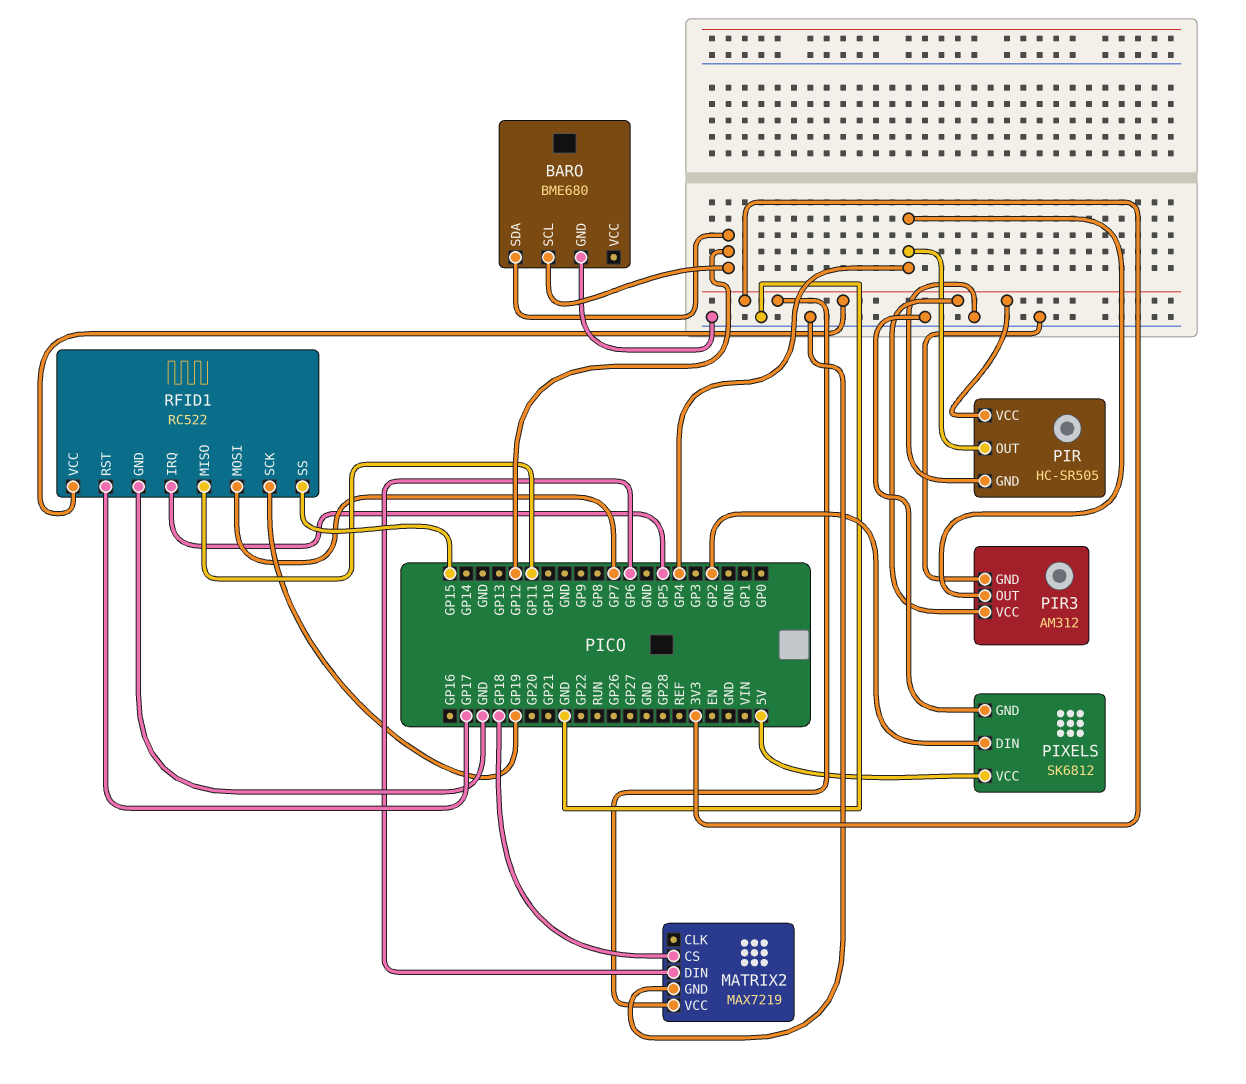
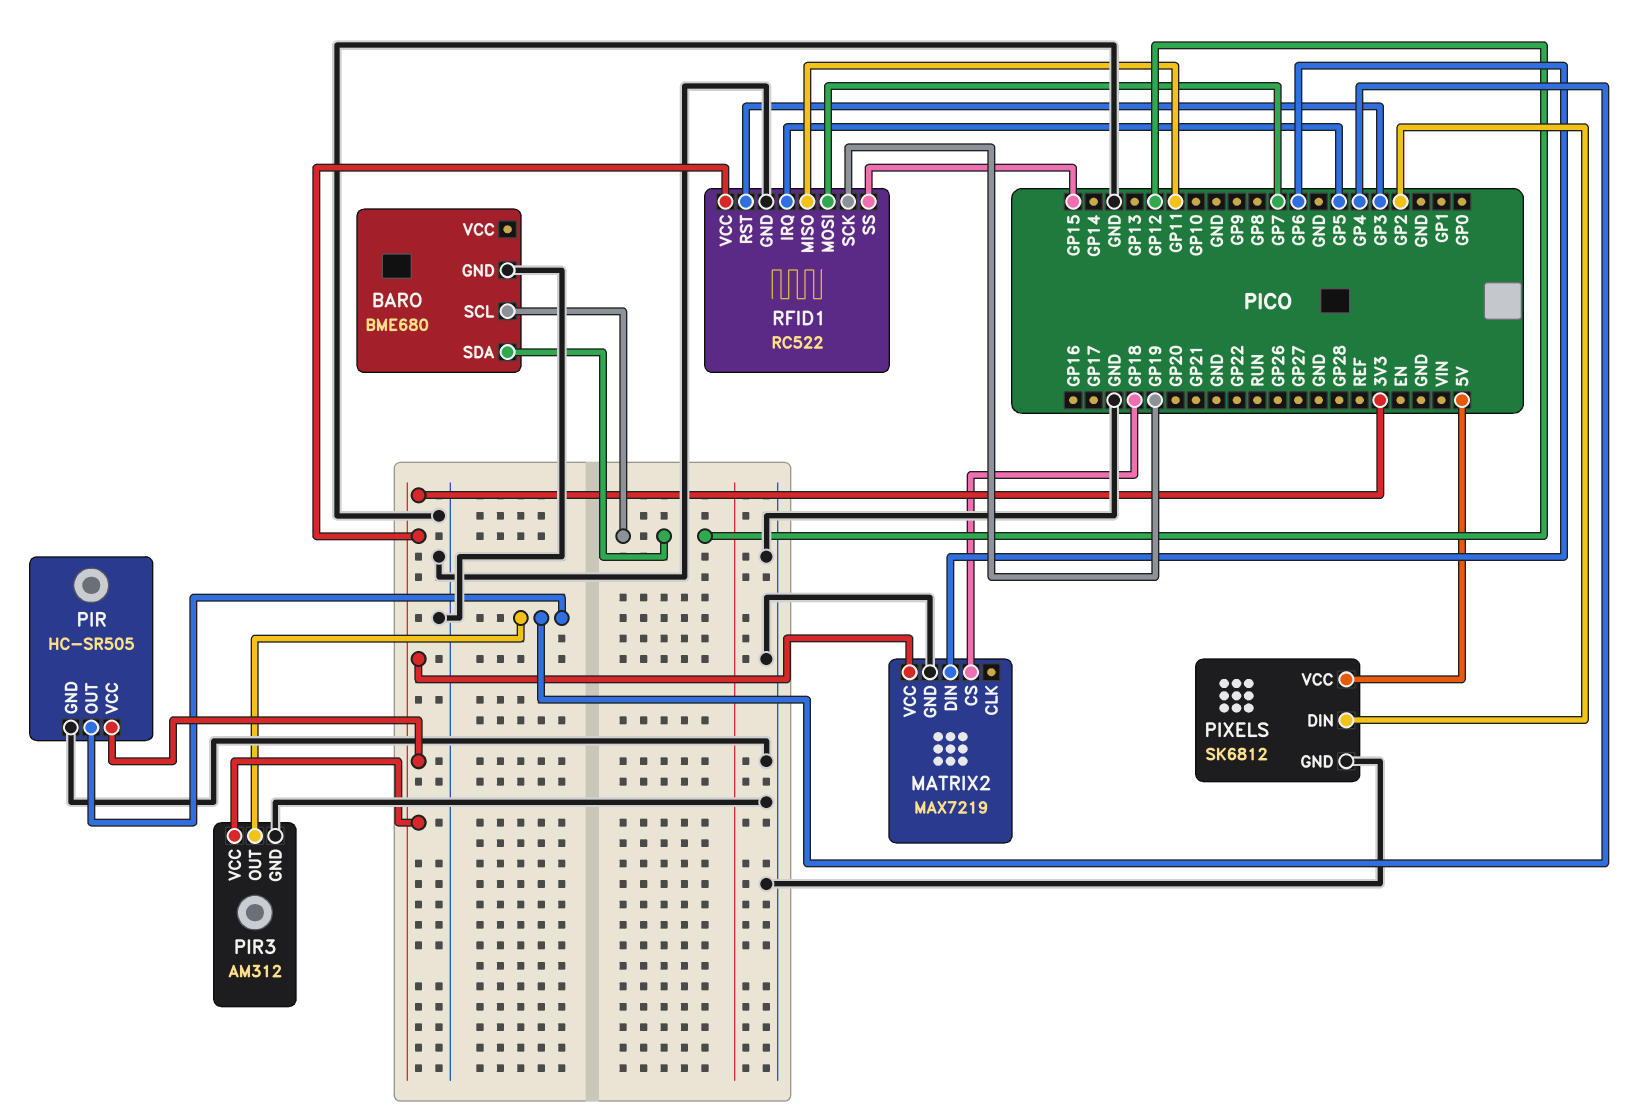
RFID1 pin RST: GP17 -> GP3

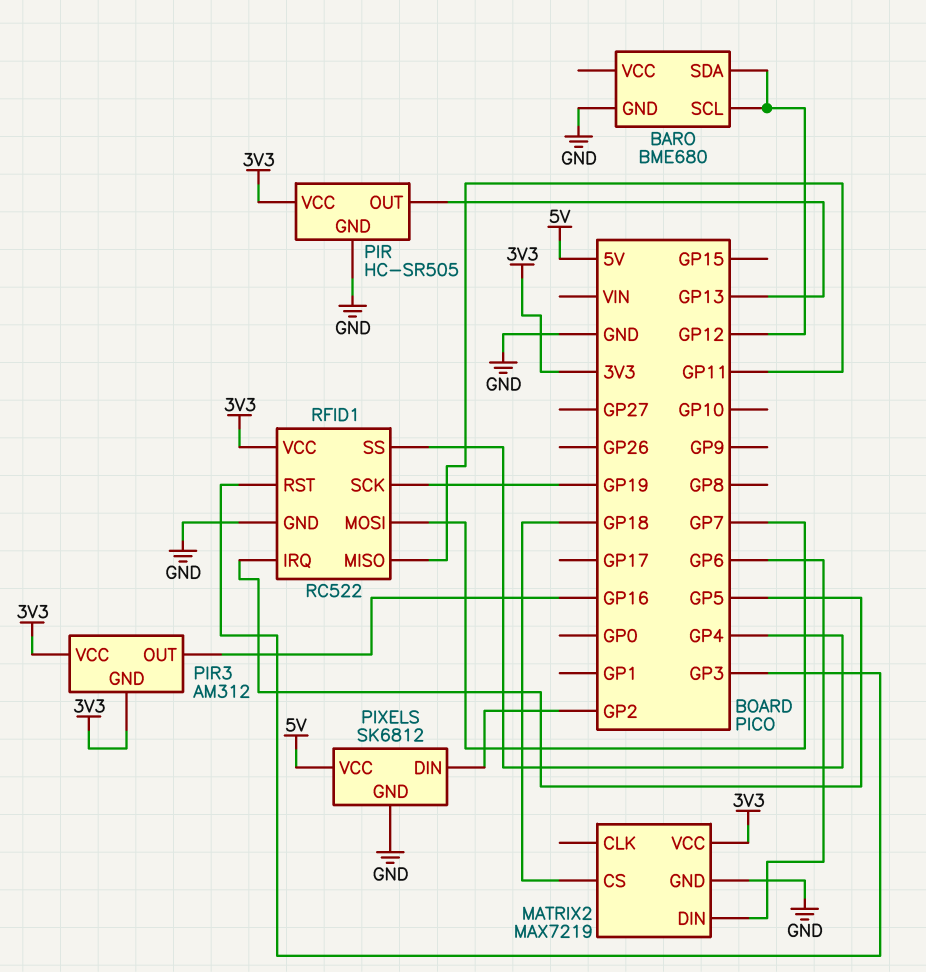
PIR pin OUT: GP4 -> GP13
PIR3 pin GND: GND -> 3V3
PIR3 pin OUT: GP4 -> GP16
RFID1 pin SS: GP15 -> GP4

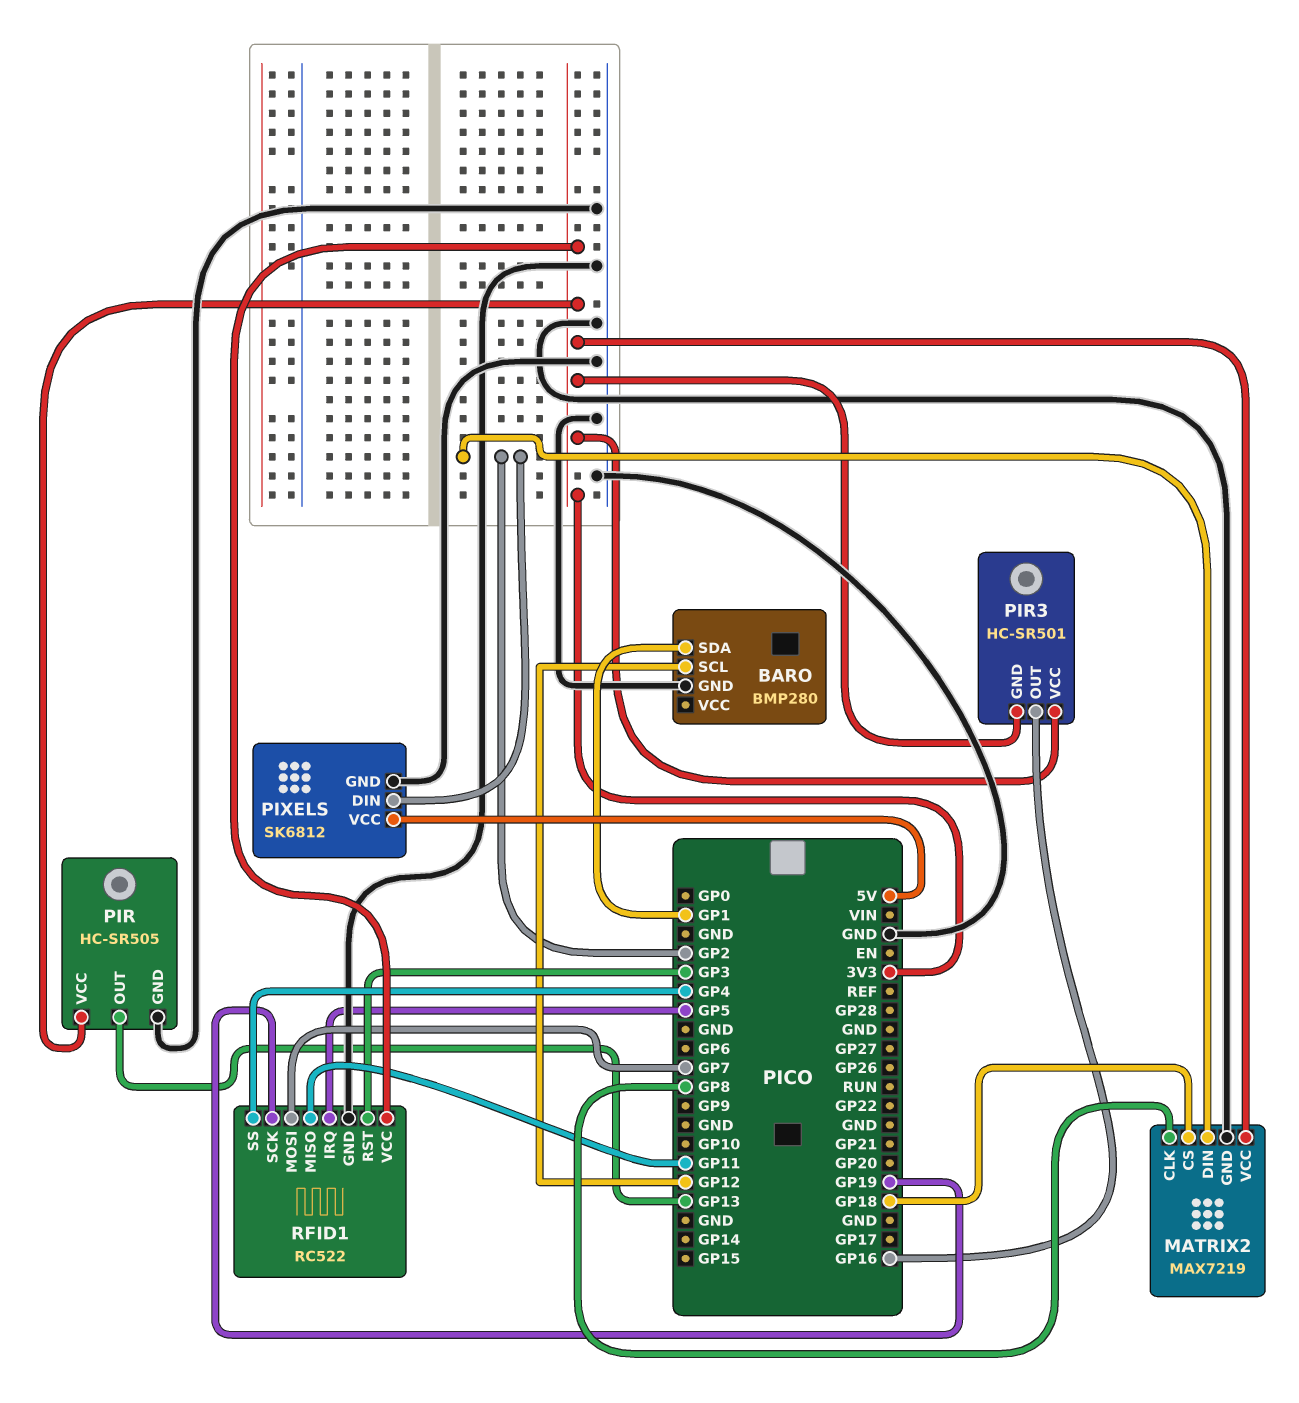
BARO: BME680 -> BMP280
BARO pin SDA: GP12 -> GP1
MATRIX2 pin CLK: none -> GP8
MATRIX2 pin DIN: GP6 -> GP2
PIR3: AM312 -> HC-SR501

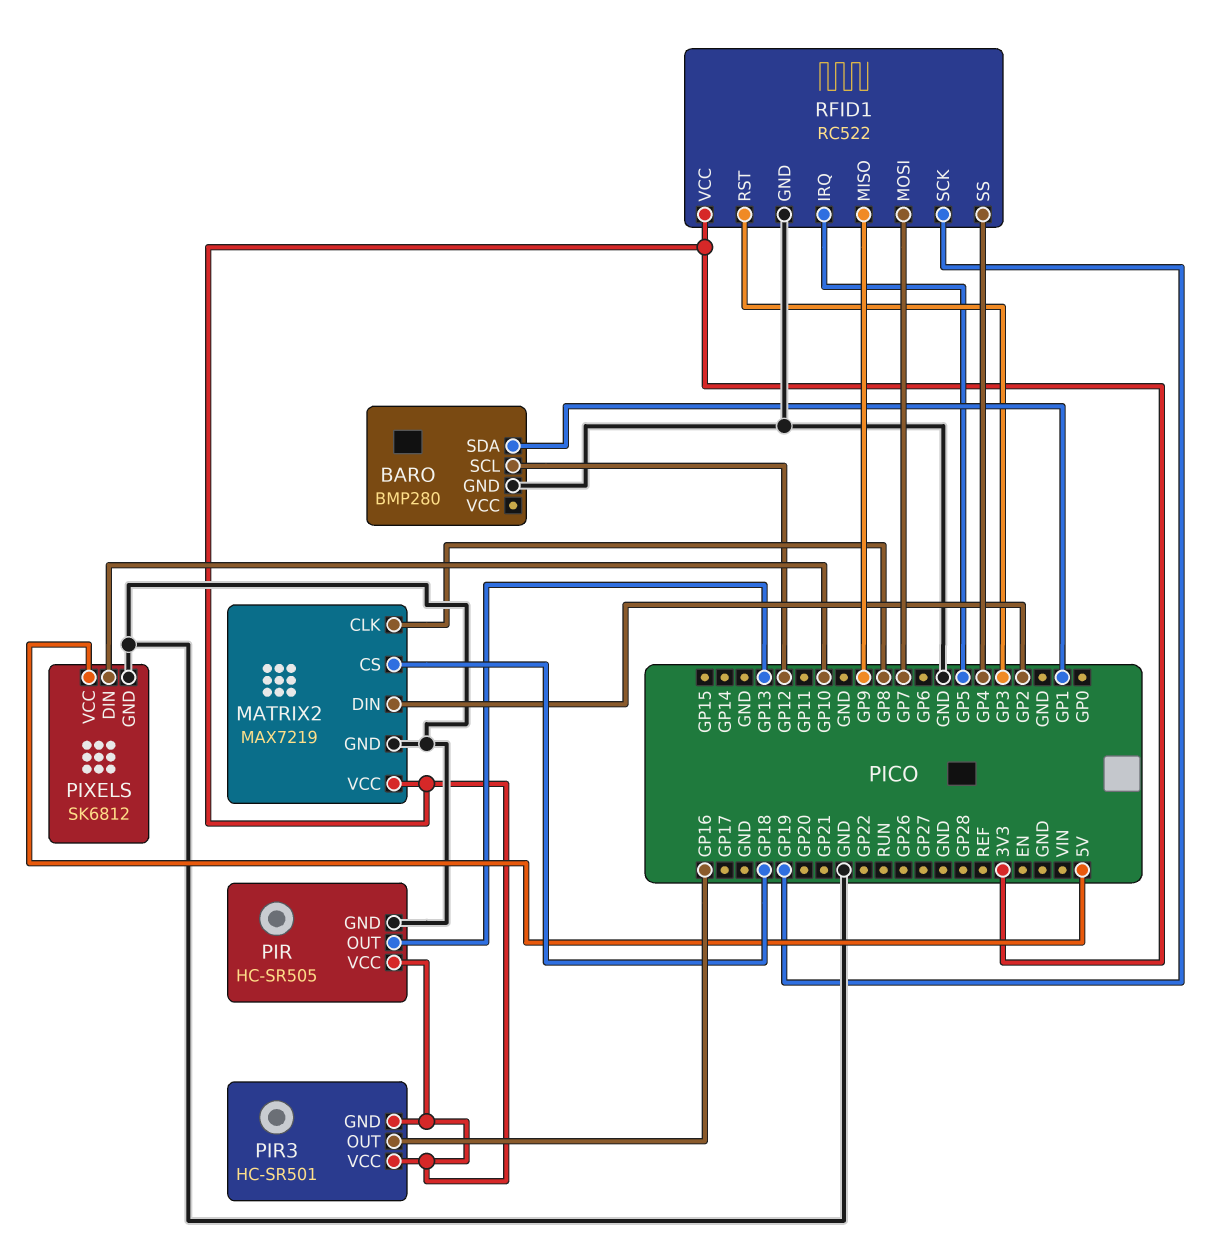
PIXELS pin DIN: GP2 -> GP10
RFID1 pin MISO: GP11 -> GP9

